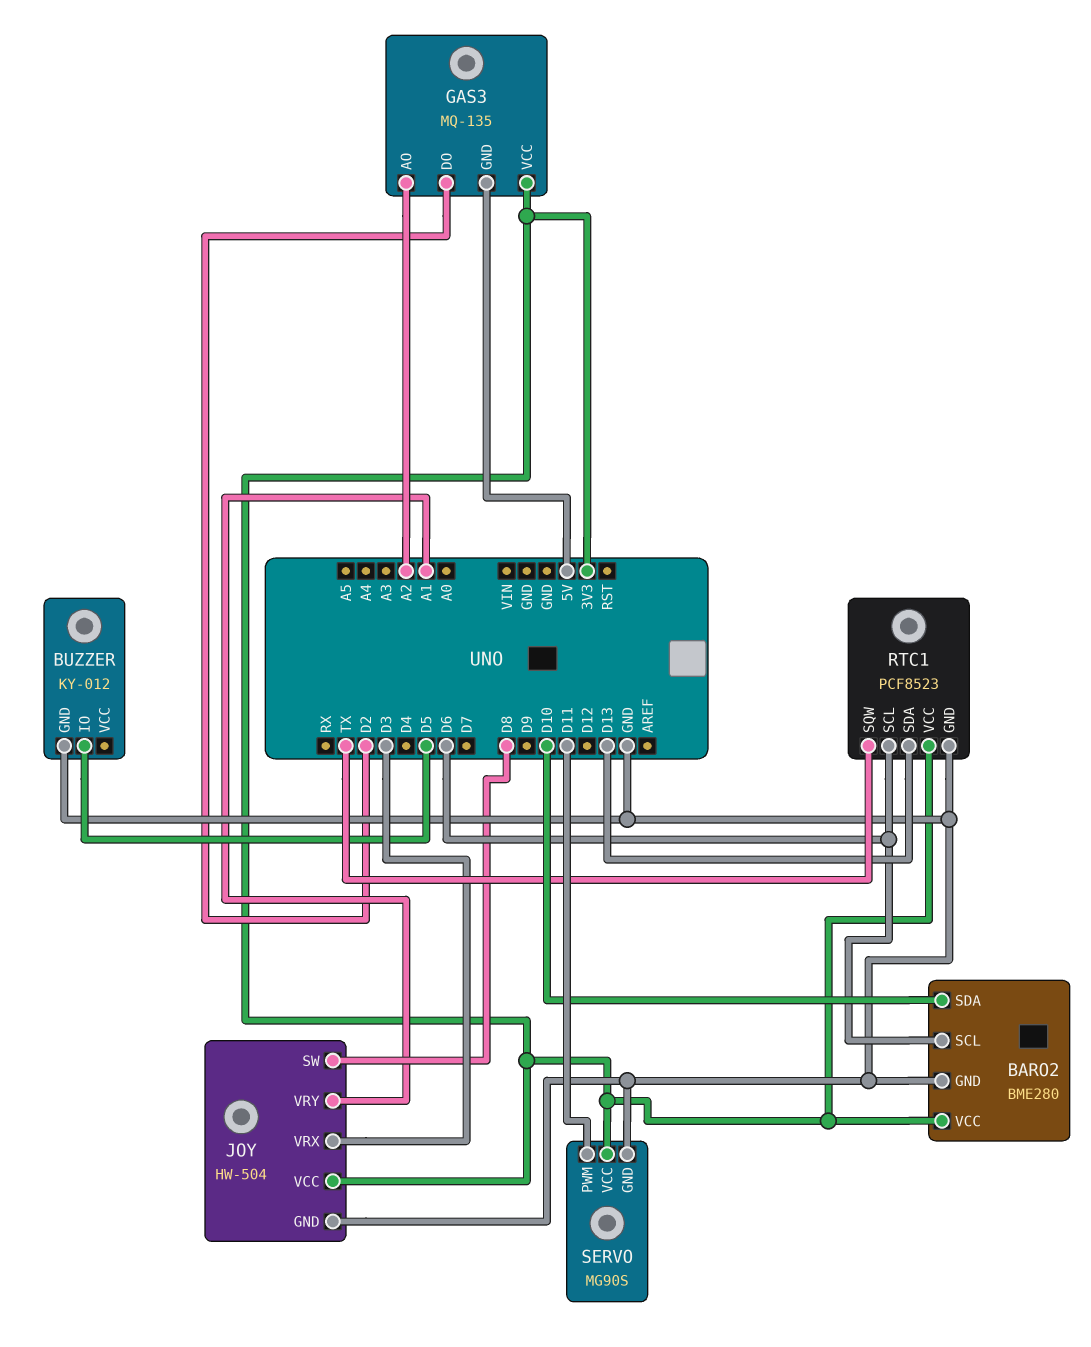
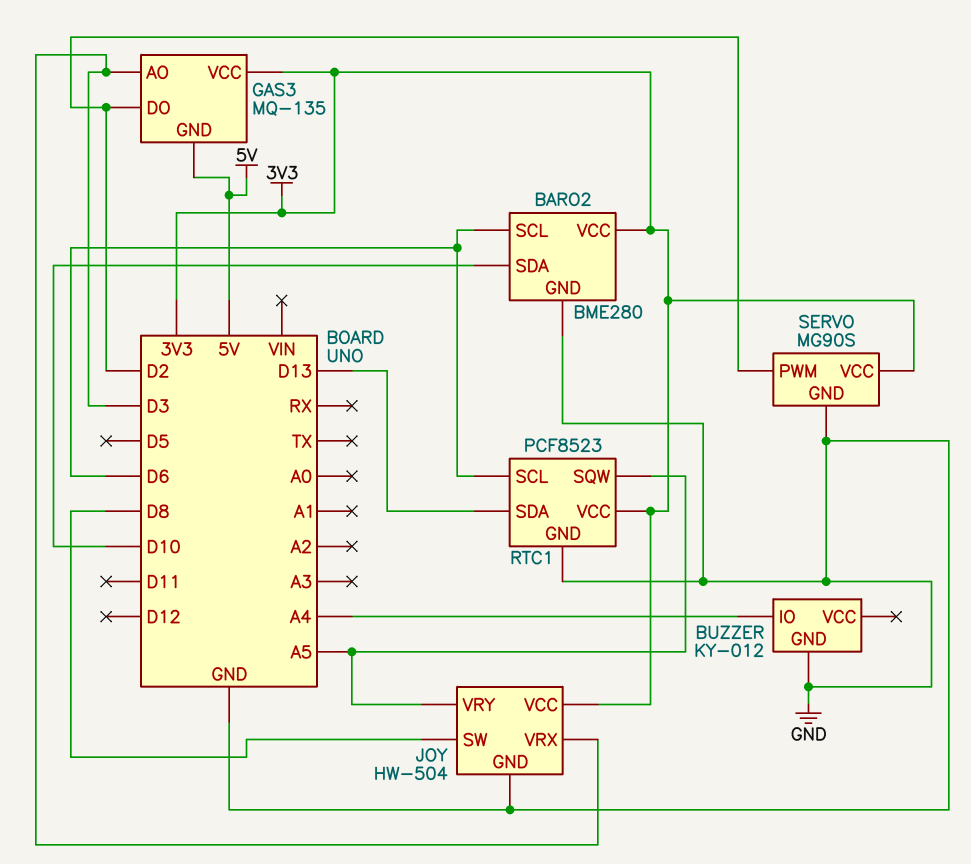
BUZZER pin IO: D5 -> A4
GAS3 pin AO: A2 -> D3
JOY pin VRY: A1 -> A5
RTC1 pin SQW: TX -> A5
SERVO pin PWM: D11 -> D2

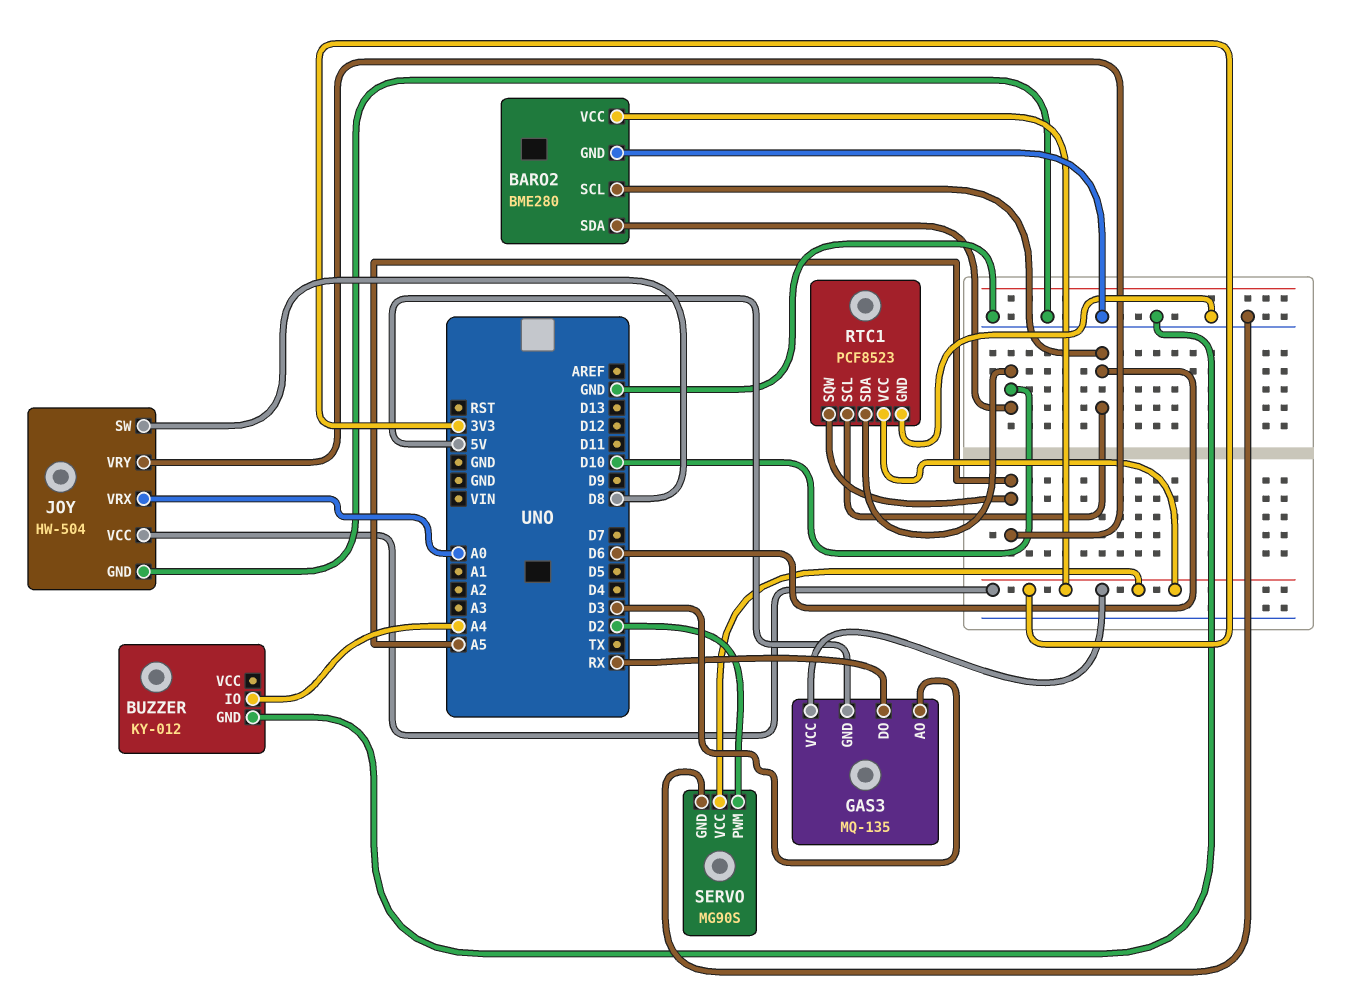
GAS3 pin DO: D2 -> RX
JOY pin VRX: D3 -> A0
RTC1 pin SDA: D13 -> D10

